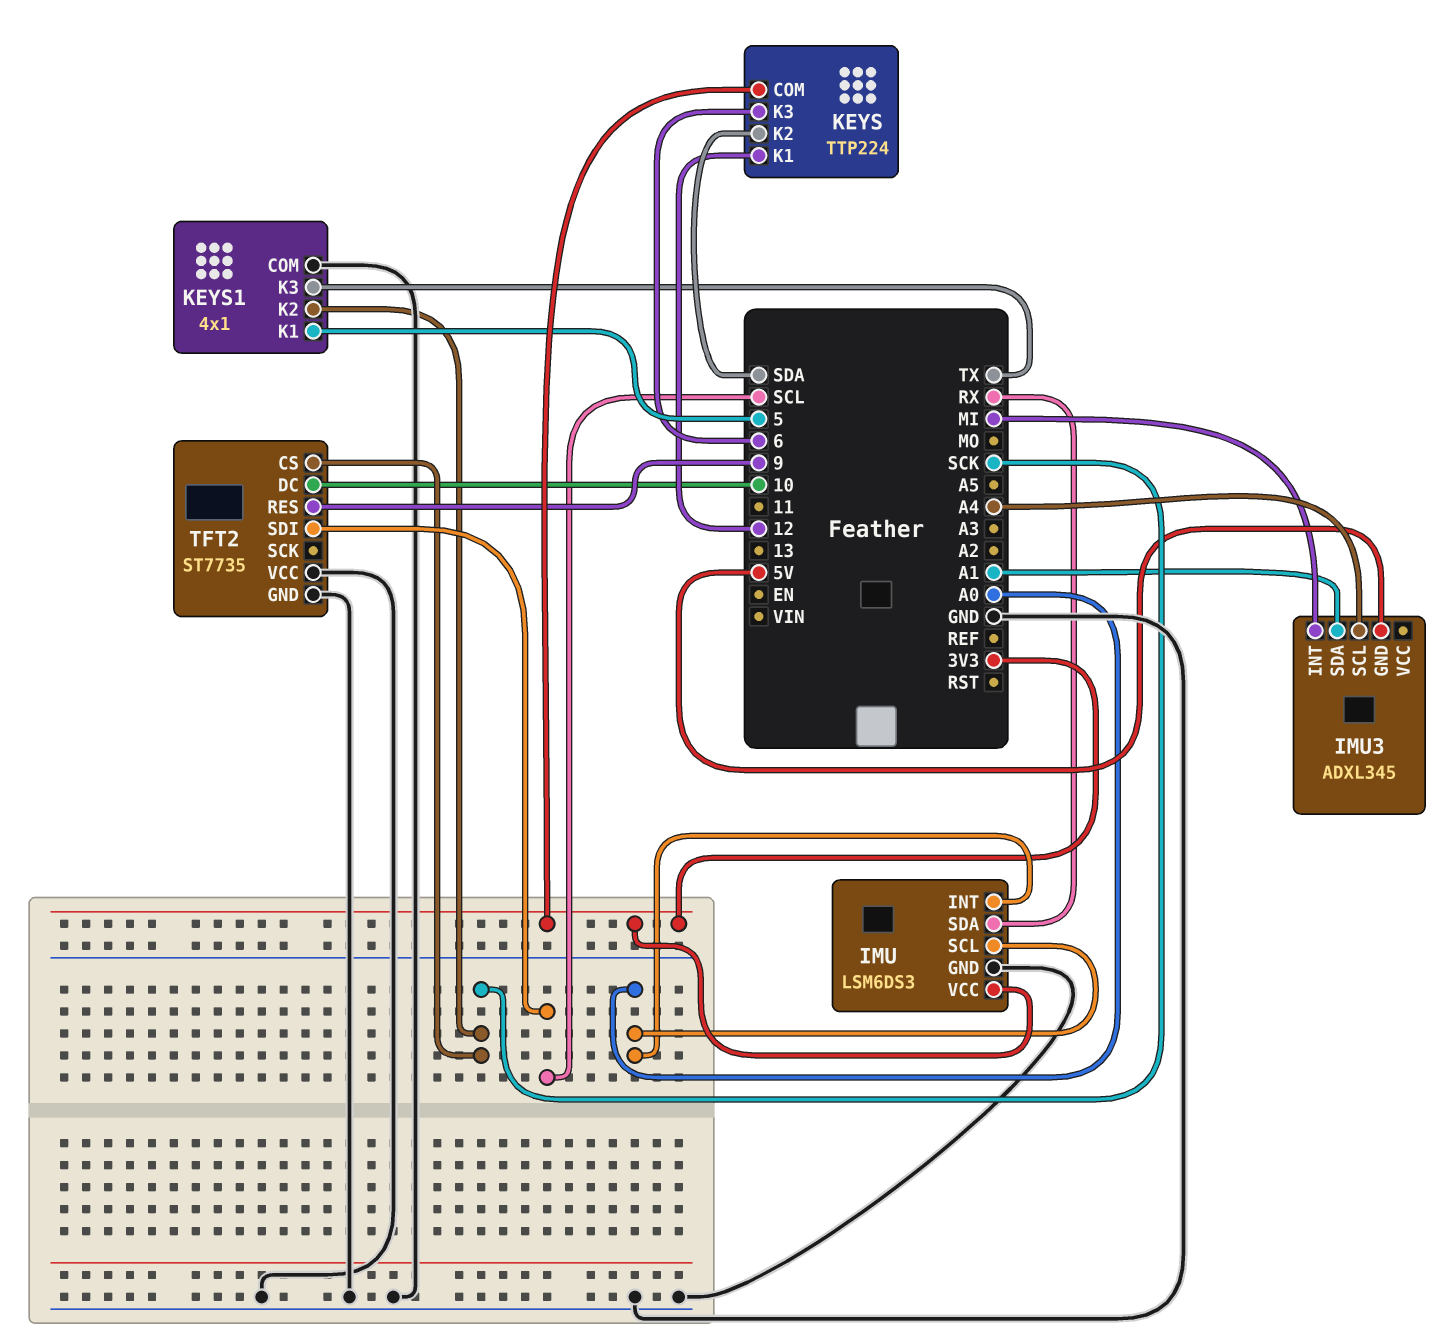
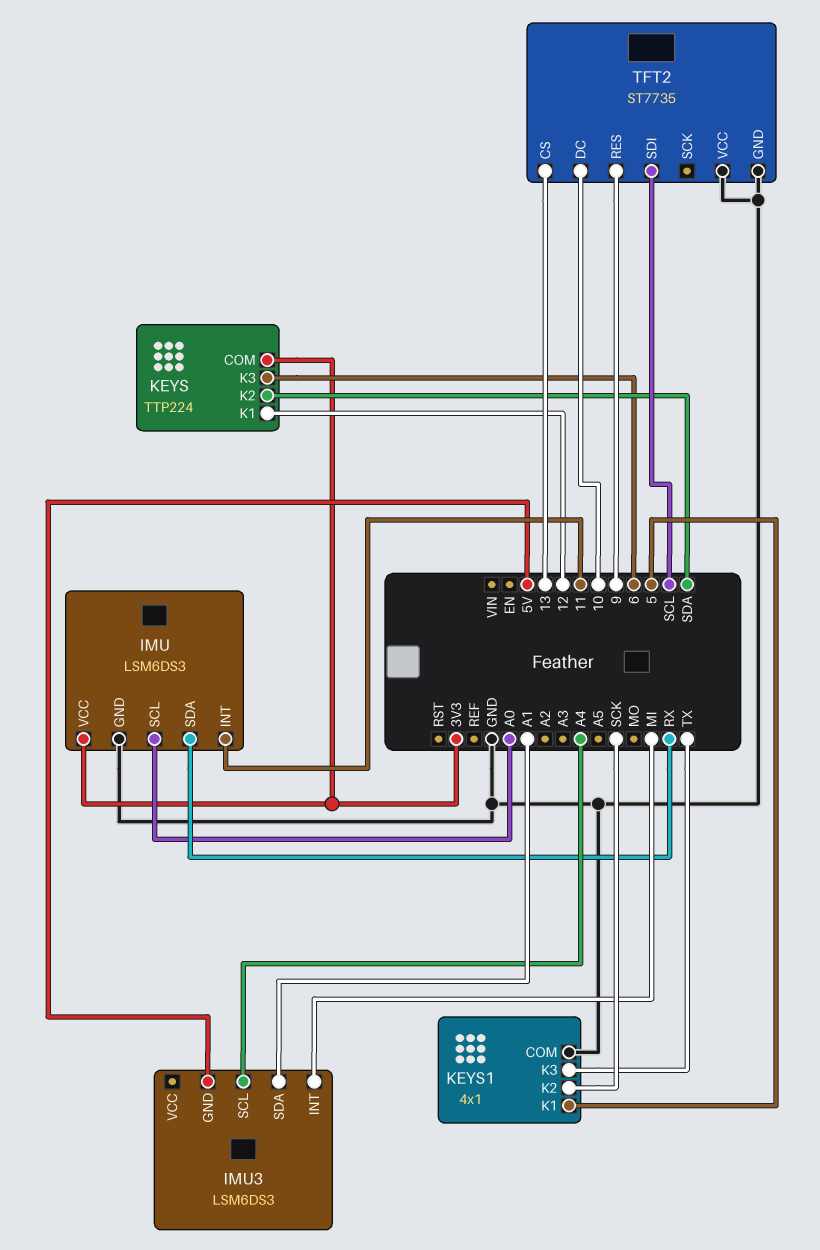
IMU pin INT: A0 -> 11
IMU3: ADXL345 -> LSM6DS3
TFT2 pin CS: SCK -> 13

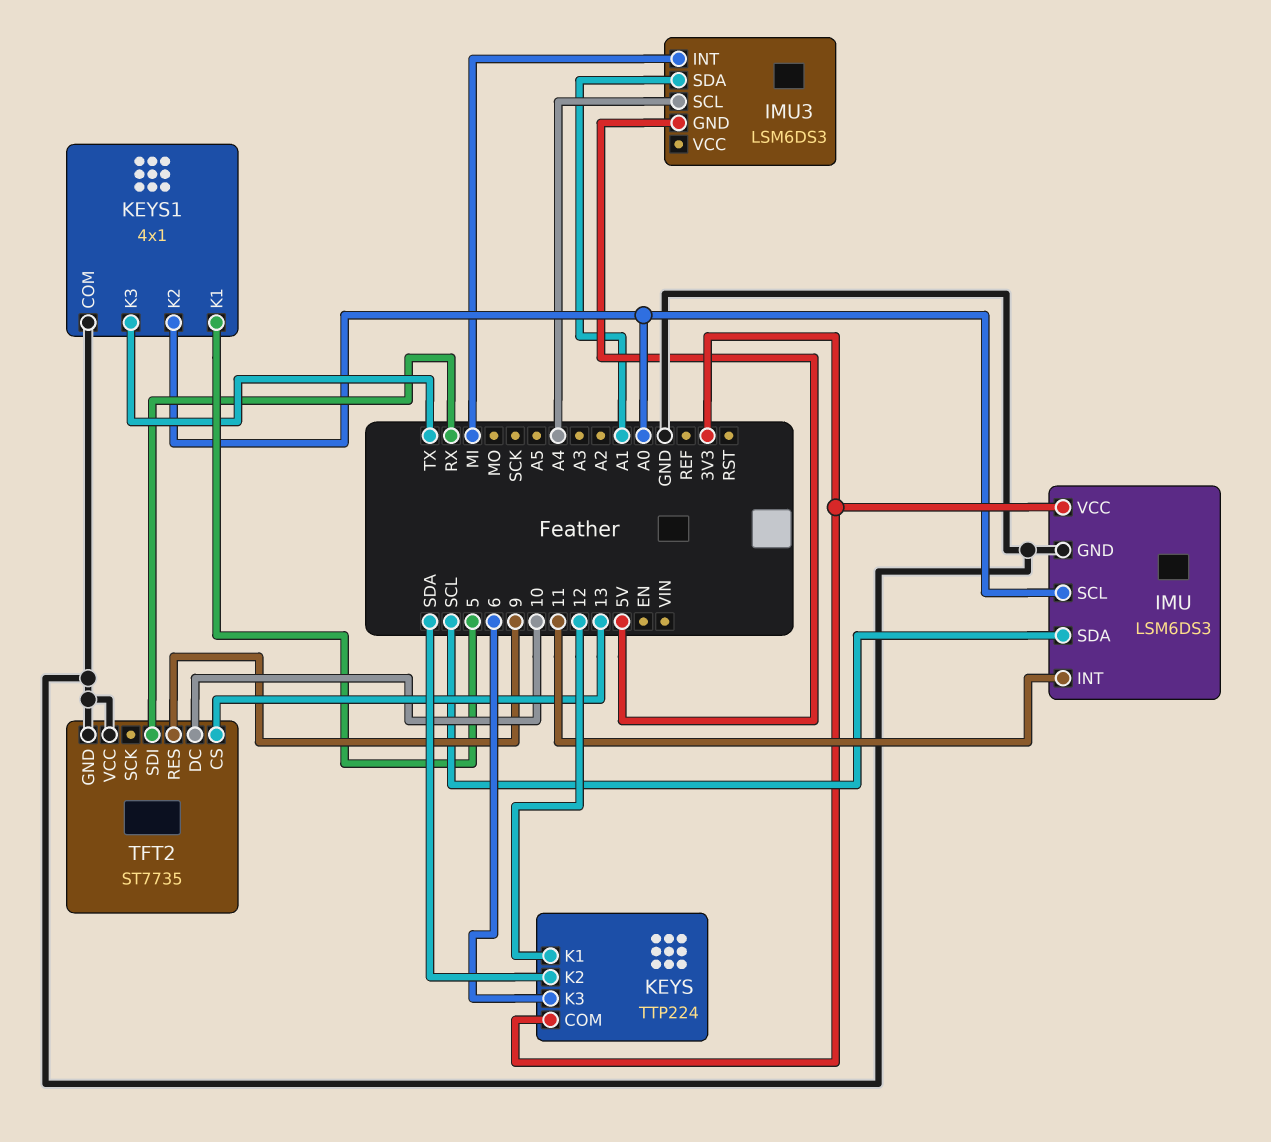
IMU pin SDA: RX -> SCL
KEYS1 pin K2: SCK -> A0
TFT2 pin SDI: SCL -> RX

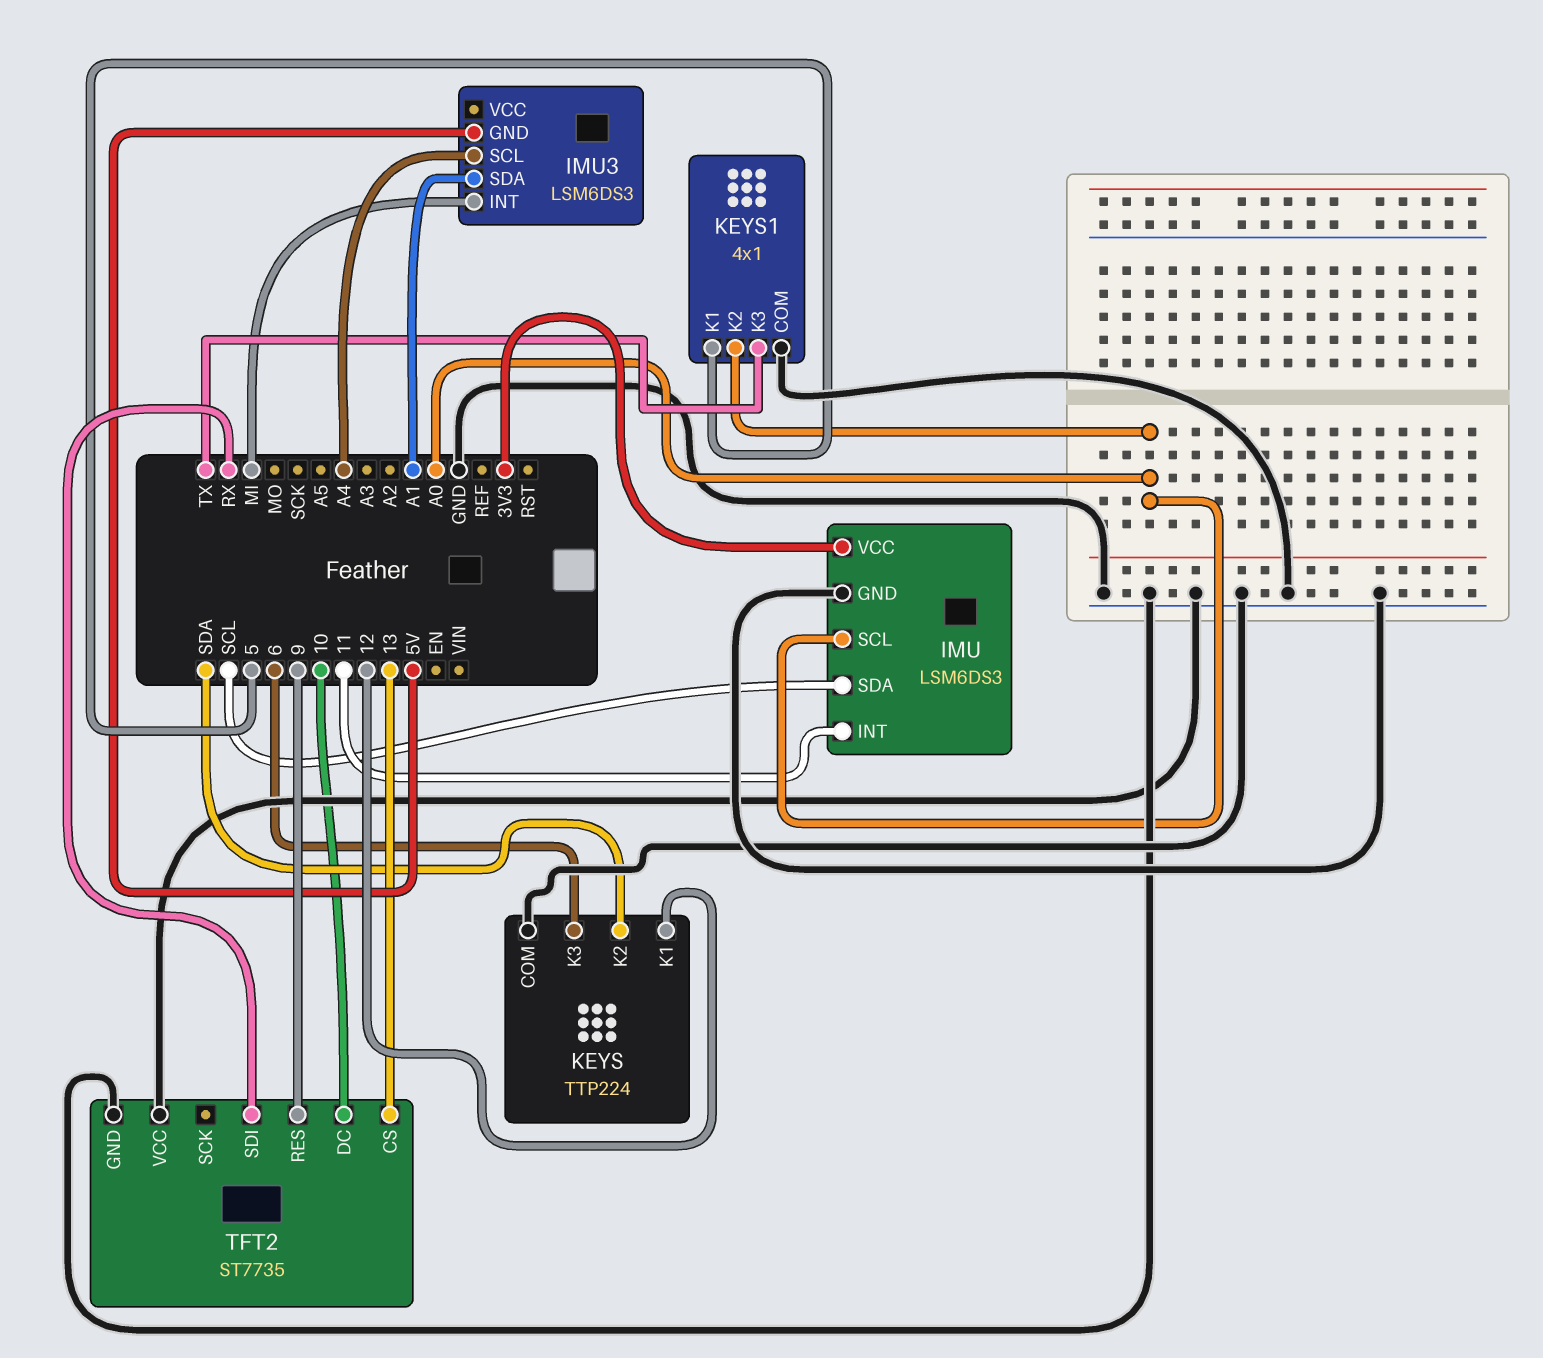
KEYS pin COM: 3V3 -> GND

